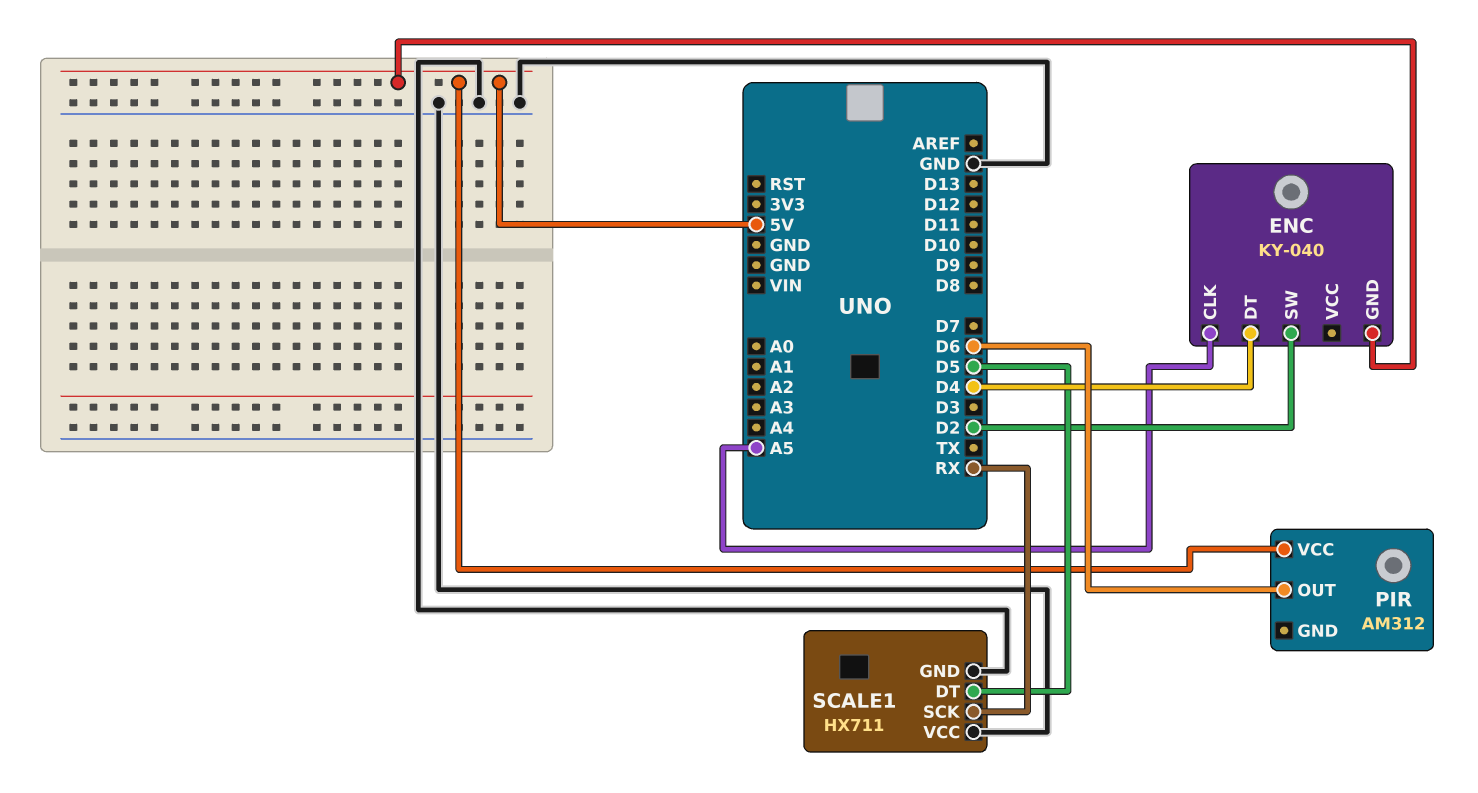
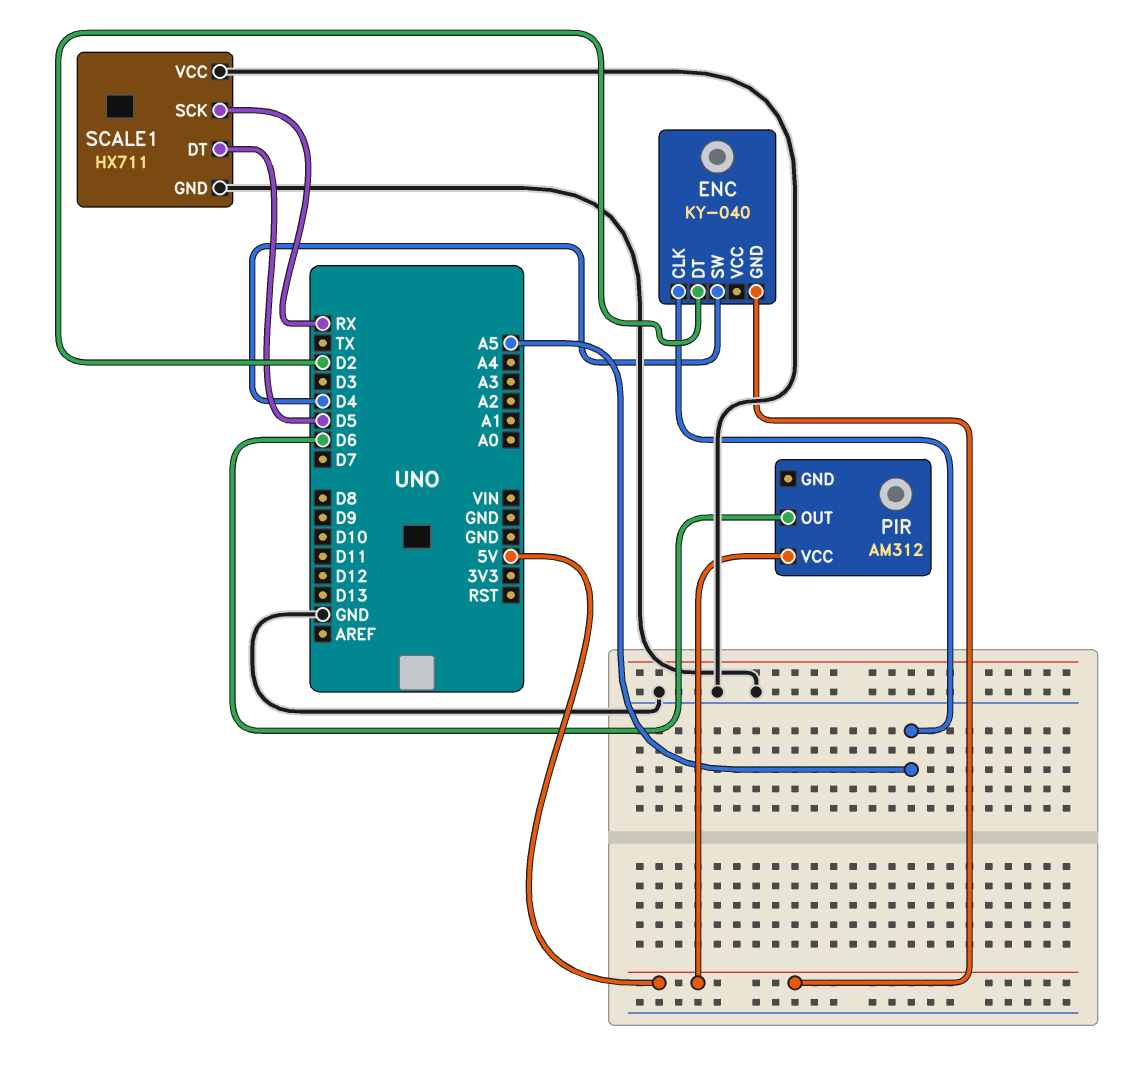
ENC pin DT: D4 -> D2
ENC pin SW: D2 -> D4

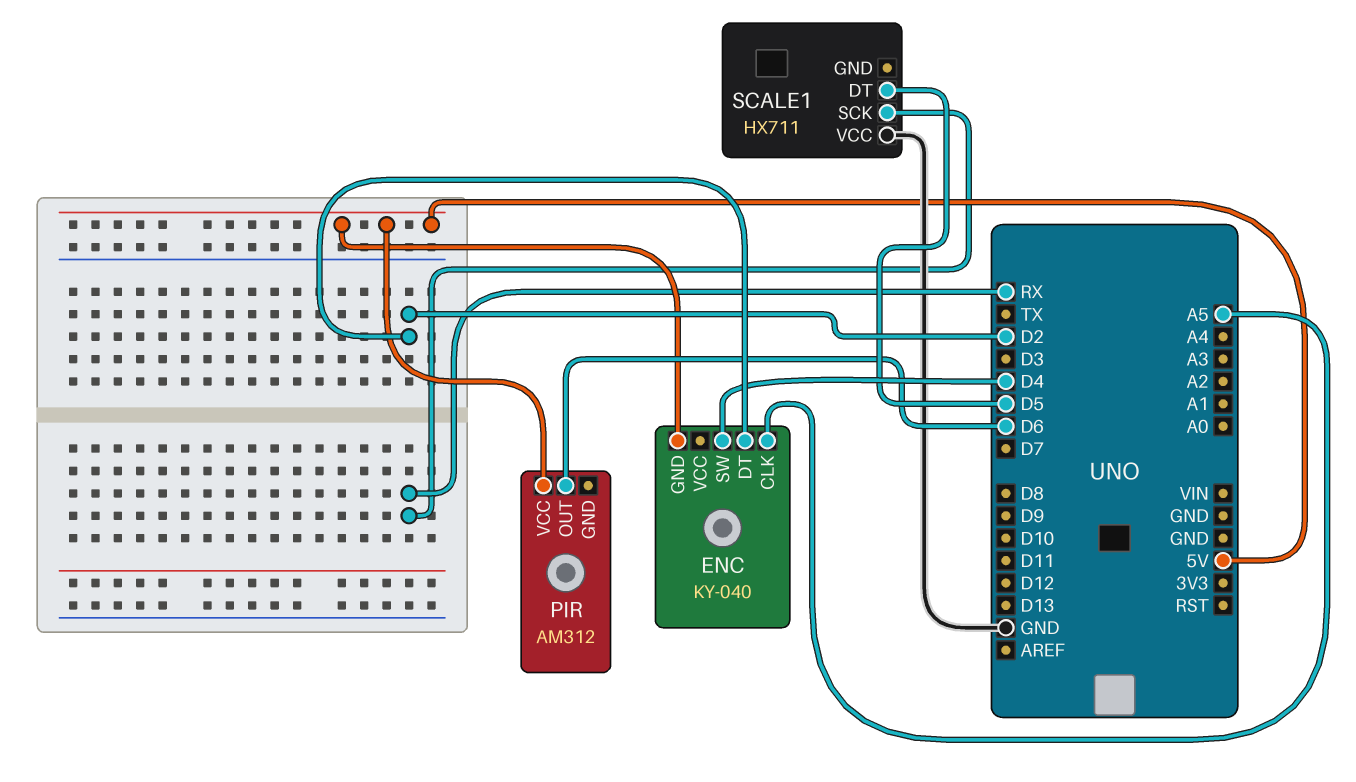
SCALE1 pin GND: GND -> none

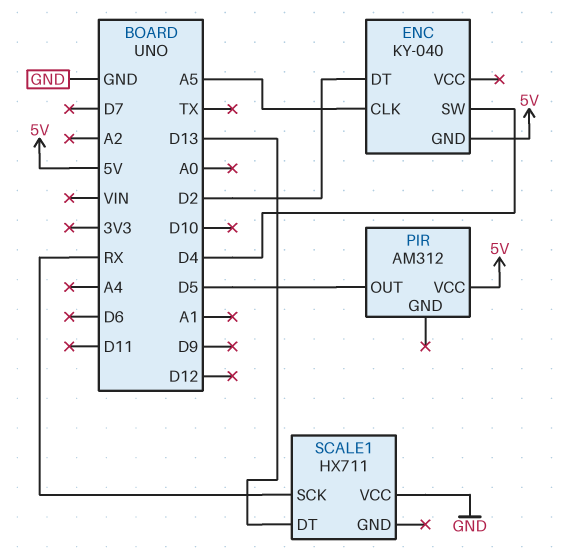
PIR pin OUT: D6 -> D5
SCALE1 pin DT: D5 -> D13

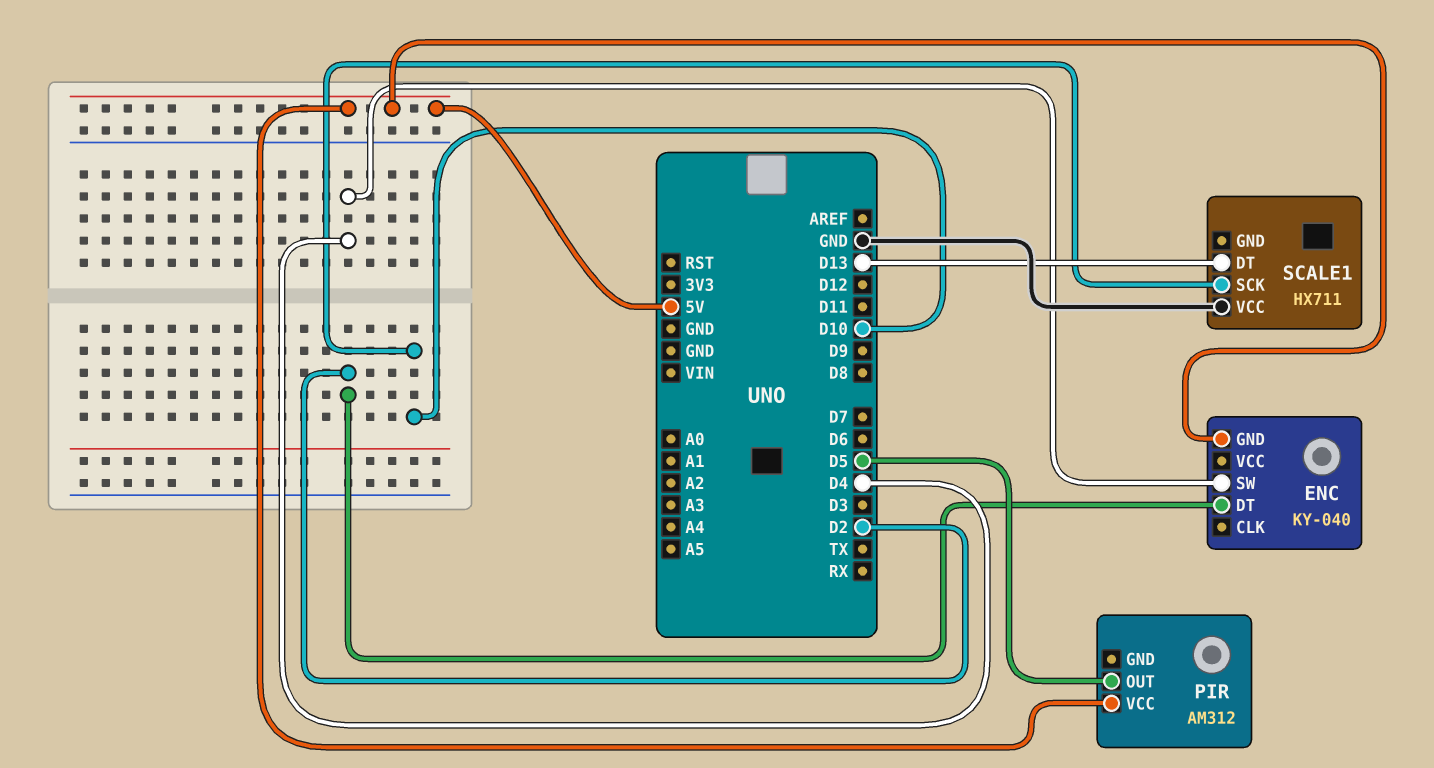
ENC pin CLK: A5 -> none
SCALE1 pin SCK: RX -> D10

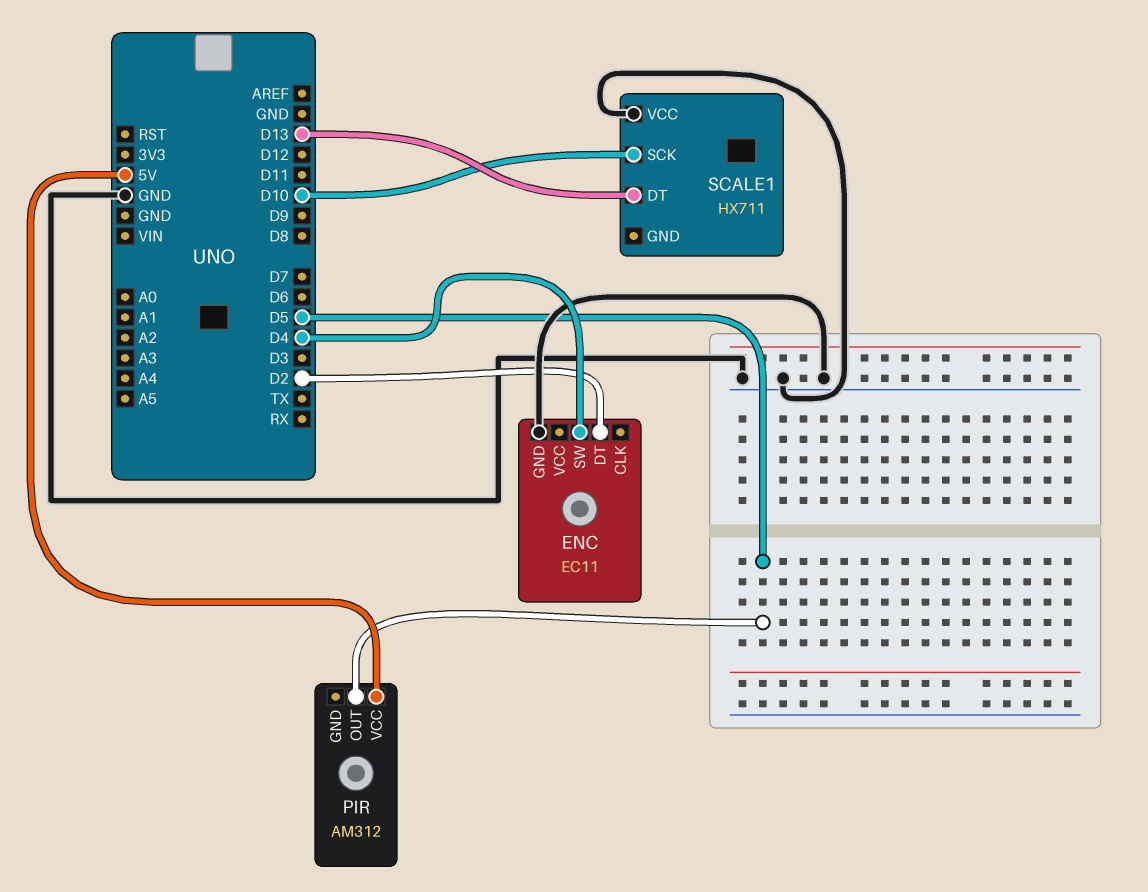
ENC: KY-040 -> EC11
ENC pin GND: 5V -> GND

